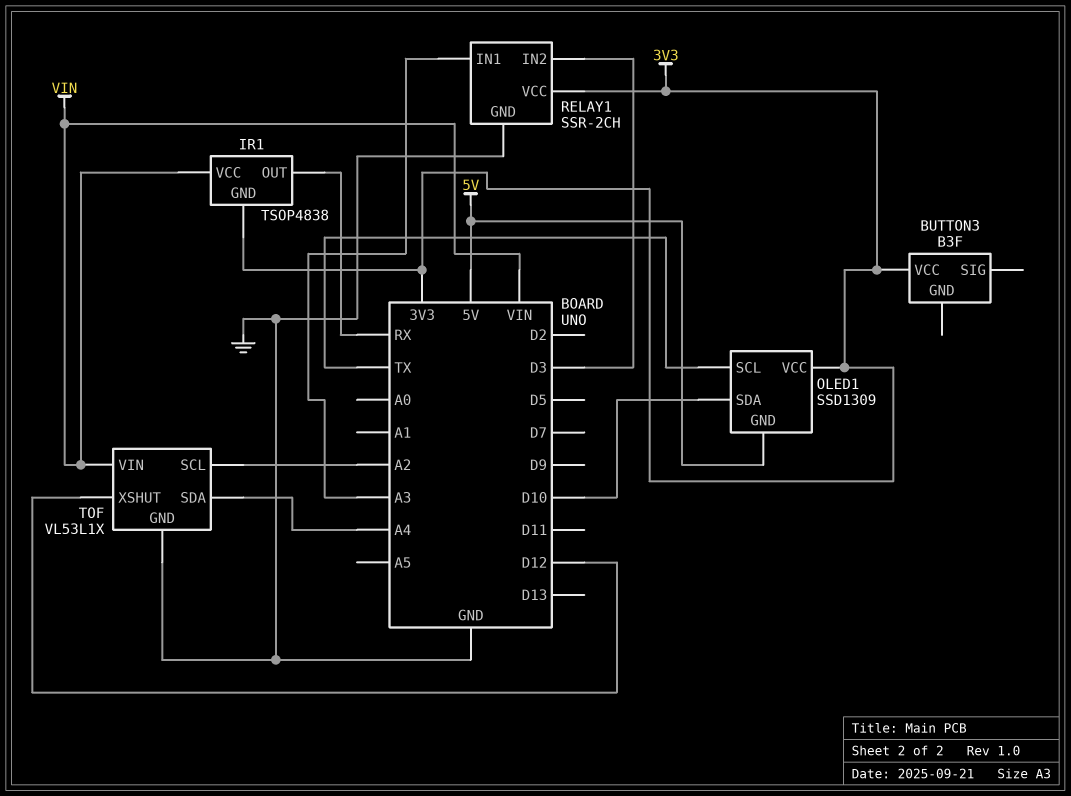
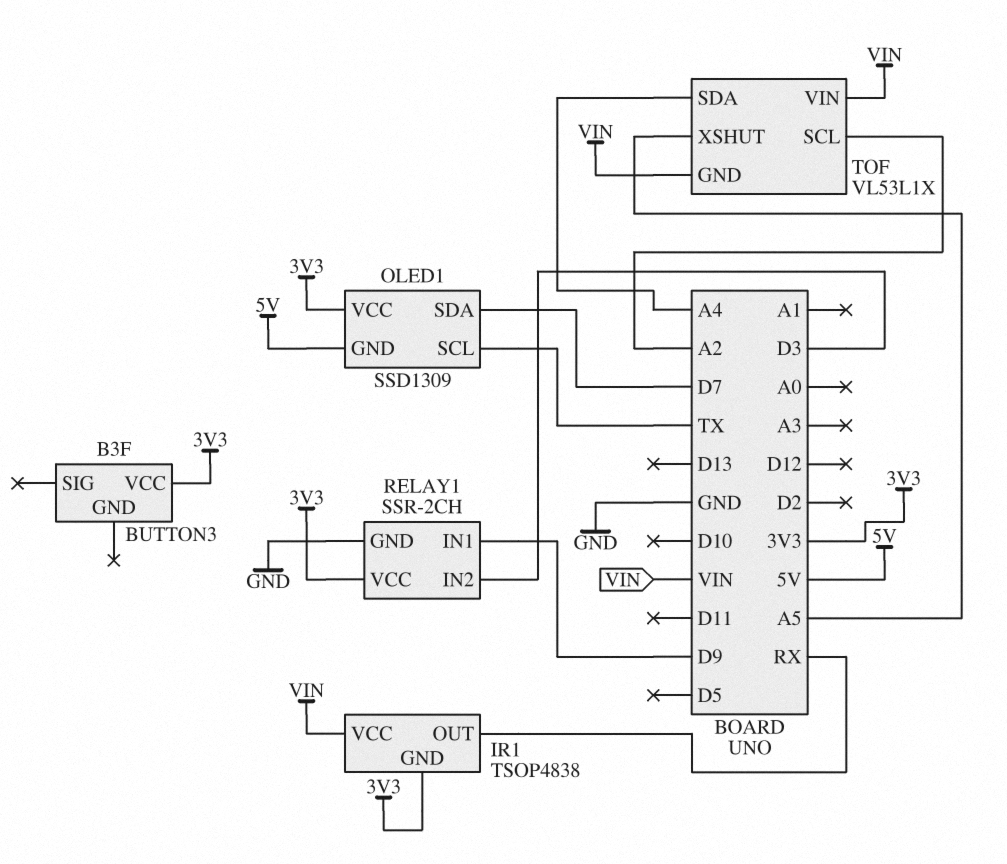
OLED1 pin SDA: D10 -> D7
RELAY1 pin IN1: A3 -> D9
TOF pin GND: GND -> VIN
TOF pin XSHUT: D12 -> A5

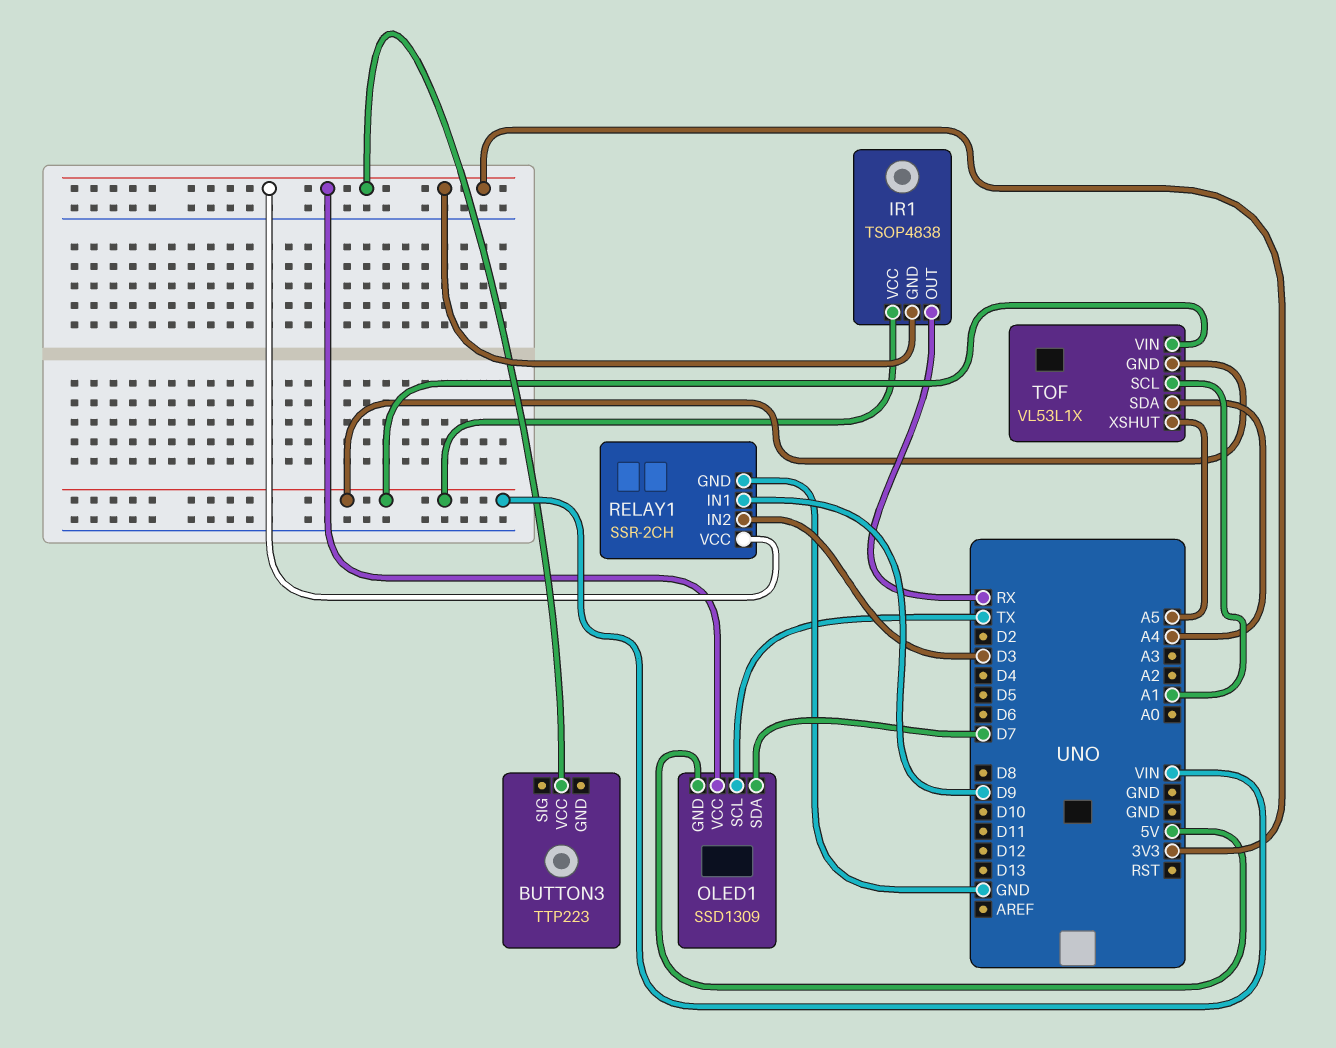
BUTTON3: B3F -> TTP223
TOF pin SCL: A2 -> A1

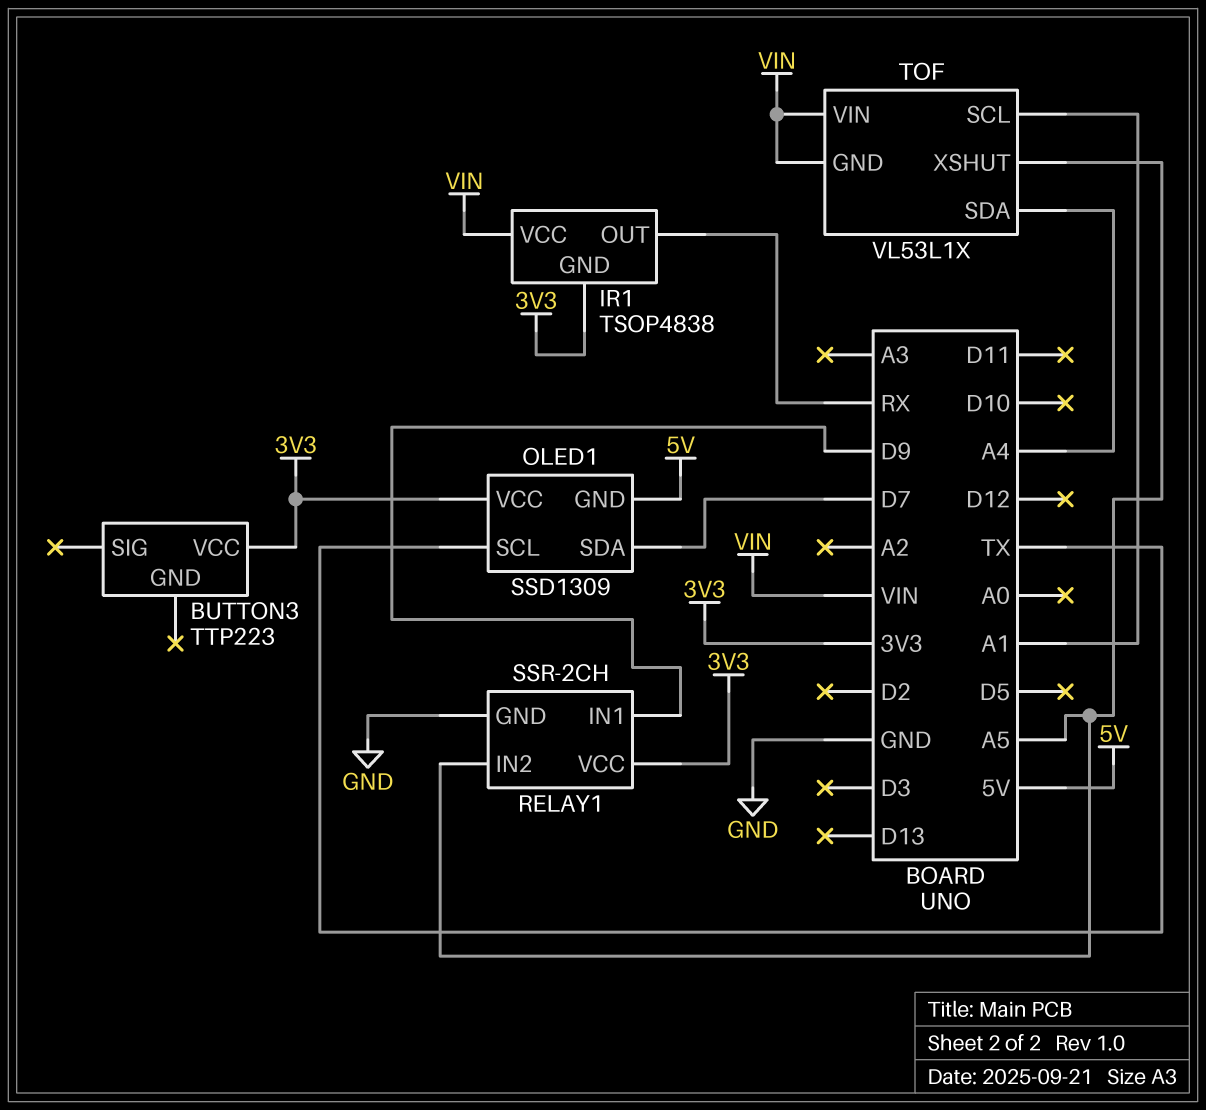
RELAY1 pin IN2: D3 -> A5

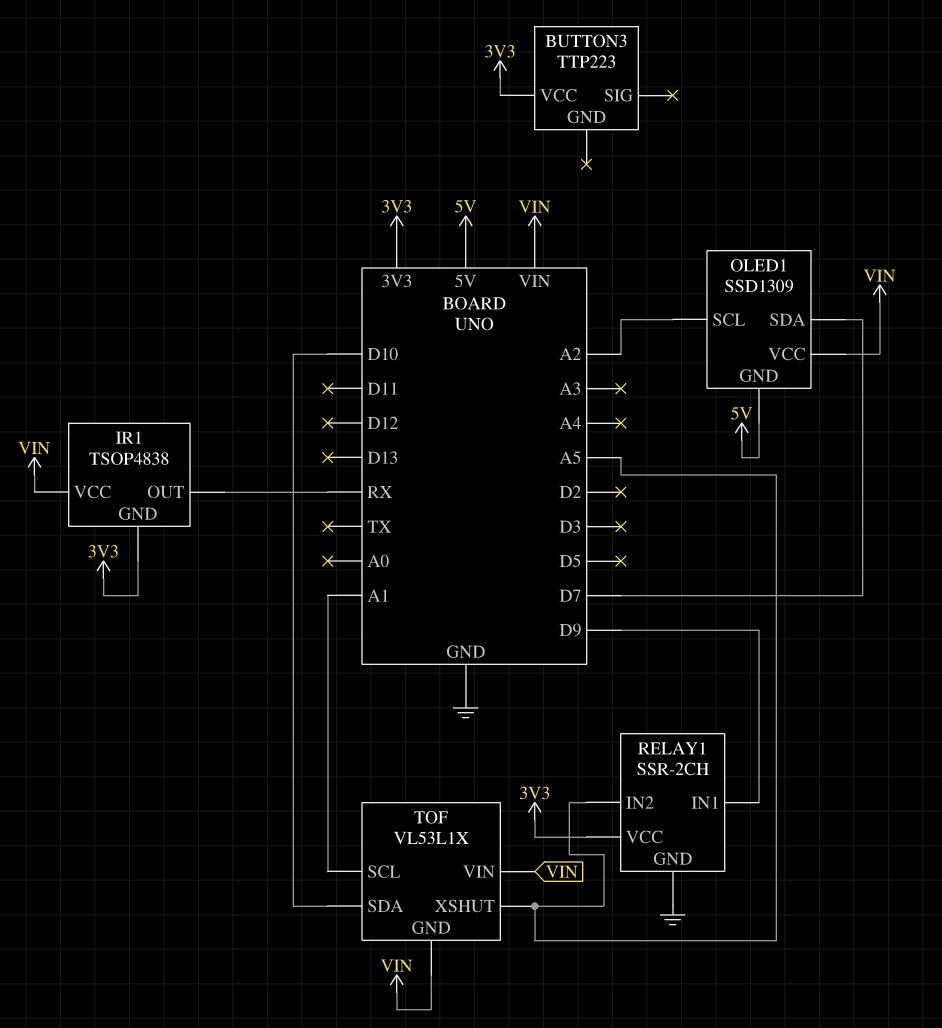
OLED1 pin SCL: TX -> A2
OLED1 pin VCC: 3V3 -> VIN
TOF pin SDA: A4 -> D10

